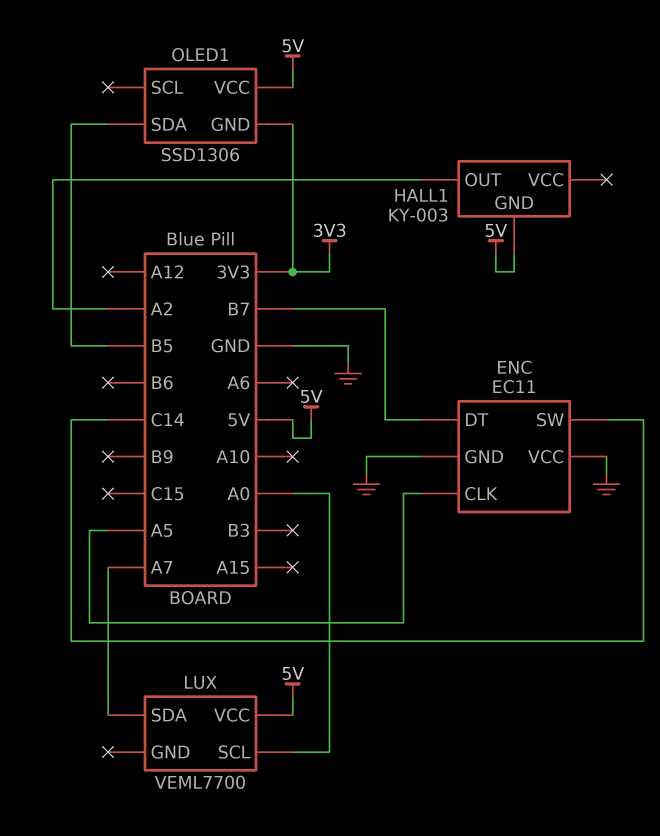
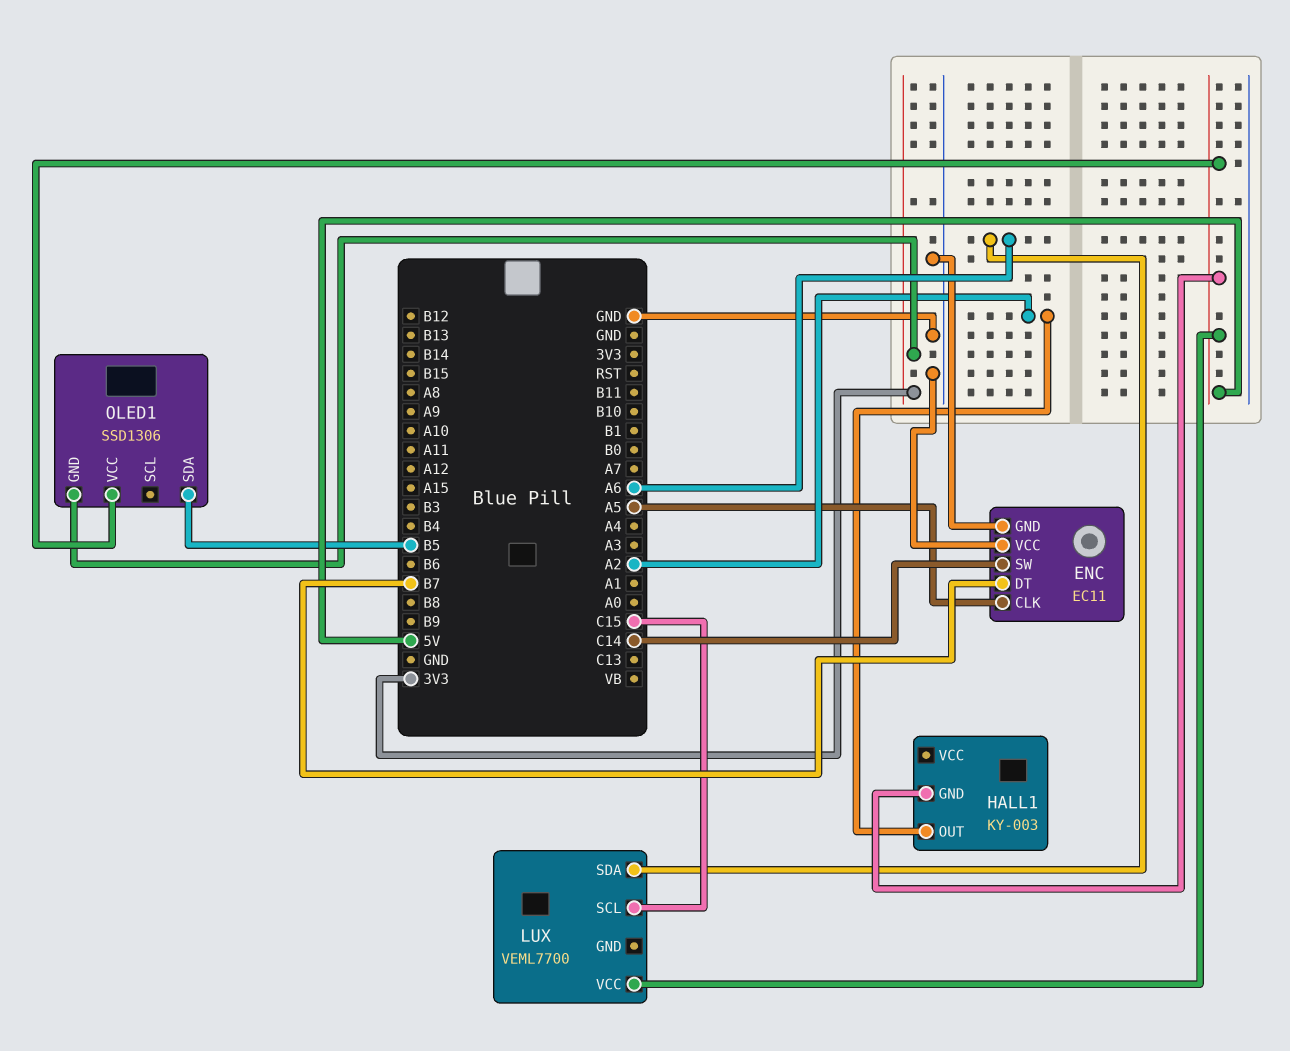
LUX pin SCL: A0 -> C15
LUX pin SDA: A7 -> A6

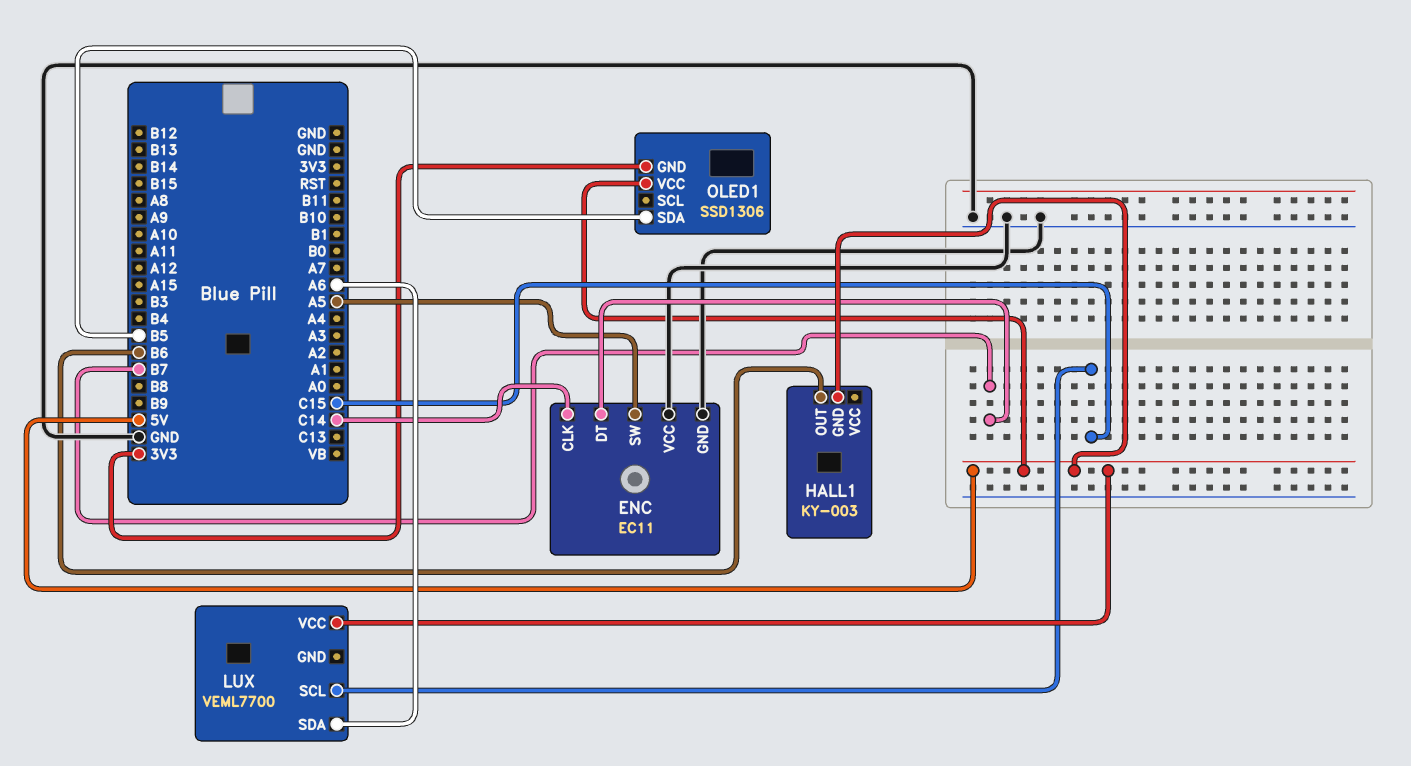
ENC pin CLK: A5 -> C14
ENC pin SW: C14 -> A5
HALL1 pin OUT: A2 -> B6

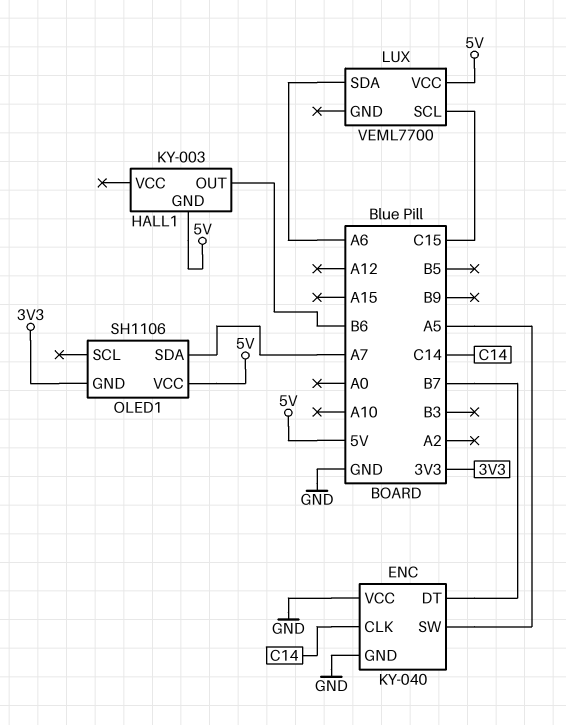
ENC: EC11 -> KY-040
OLED1: SSD1306 -> SH1106
OLED1 pin SDA: B5 -> A7

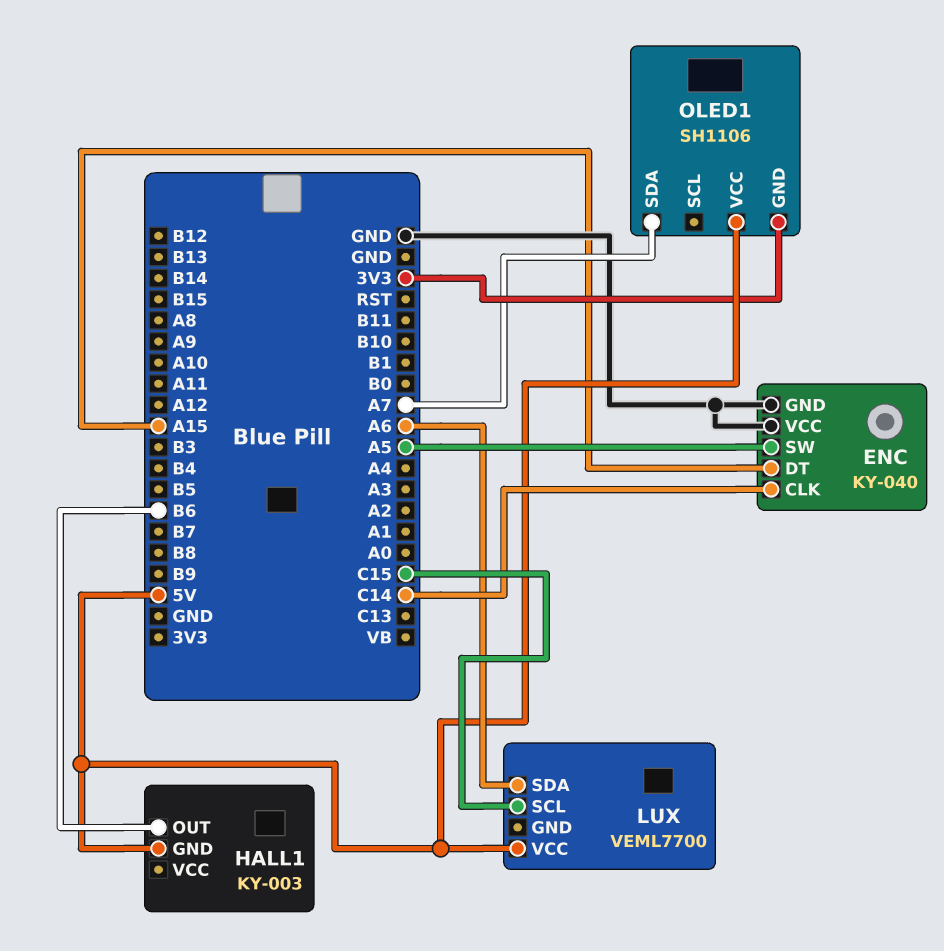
ENC pin DT: B7 -> A15

